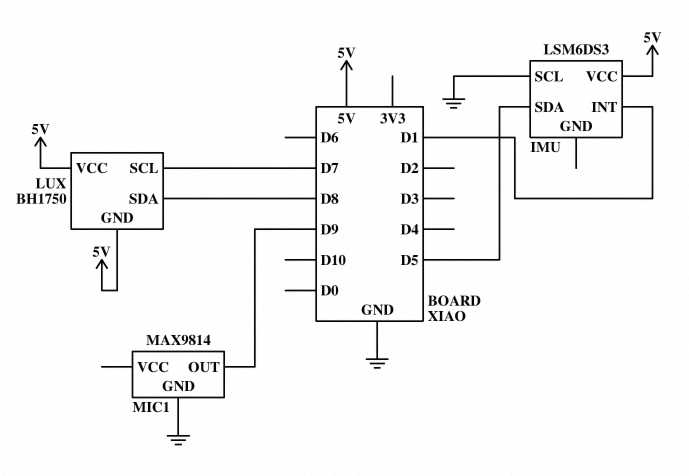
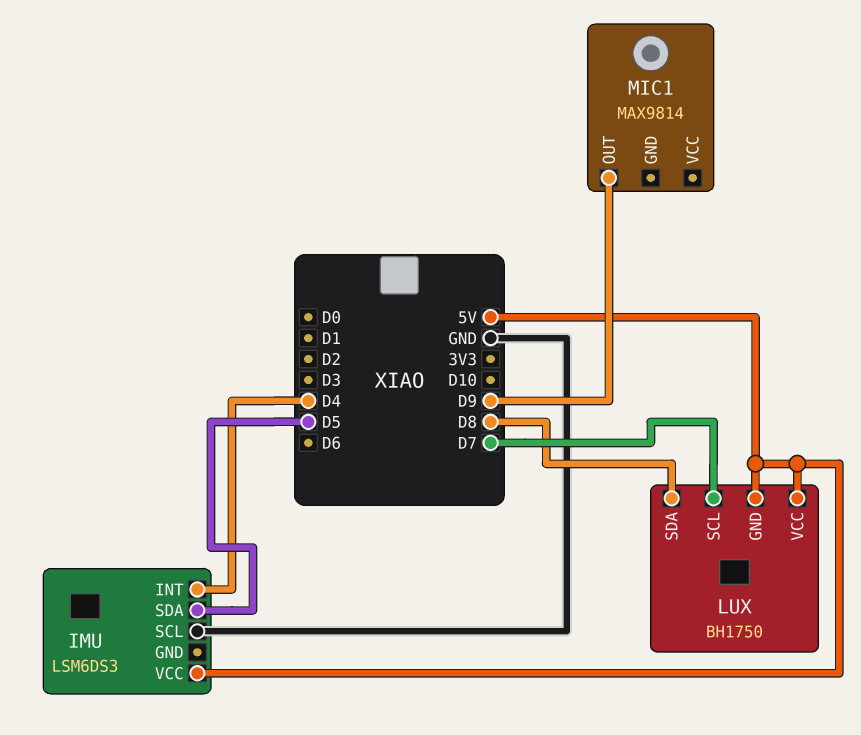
IMU pin INT: D1 -> D4
MIC1 pin GND: GND -> none

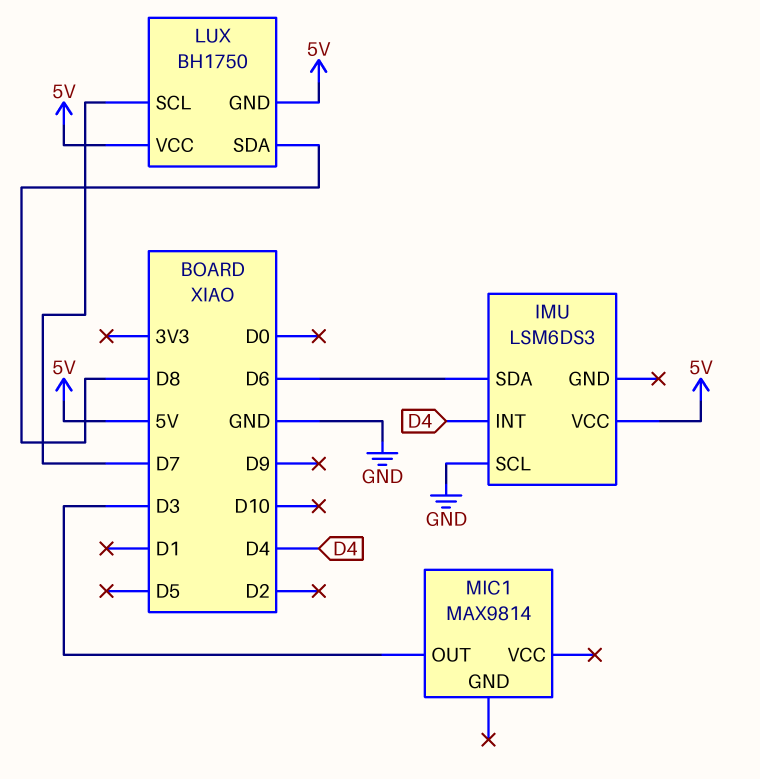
IMU pin SDA: D5 -> D6
MIC1 pin OUT: D9 -> D3

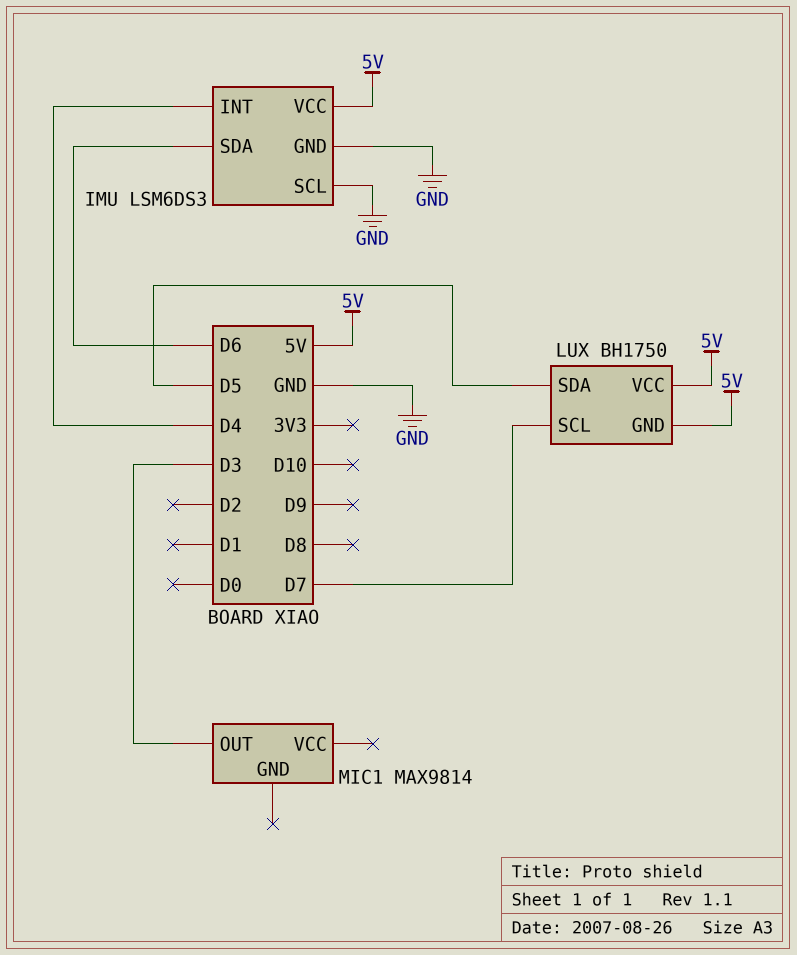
IMU pin GND: none -> GND
LUX pin SDA: D8 -> D5

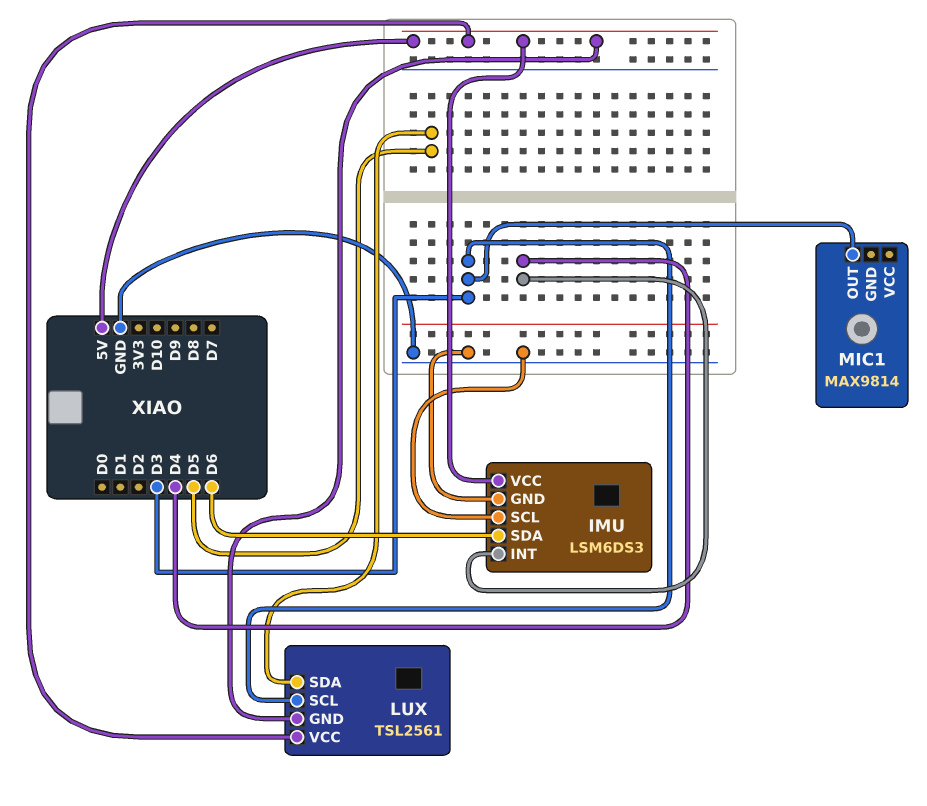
LUX: BH1750 -> TSL2561
LUX pin SCL: D7 -> D3

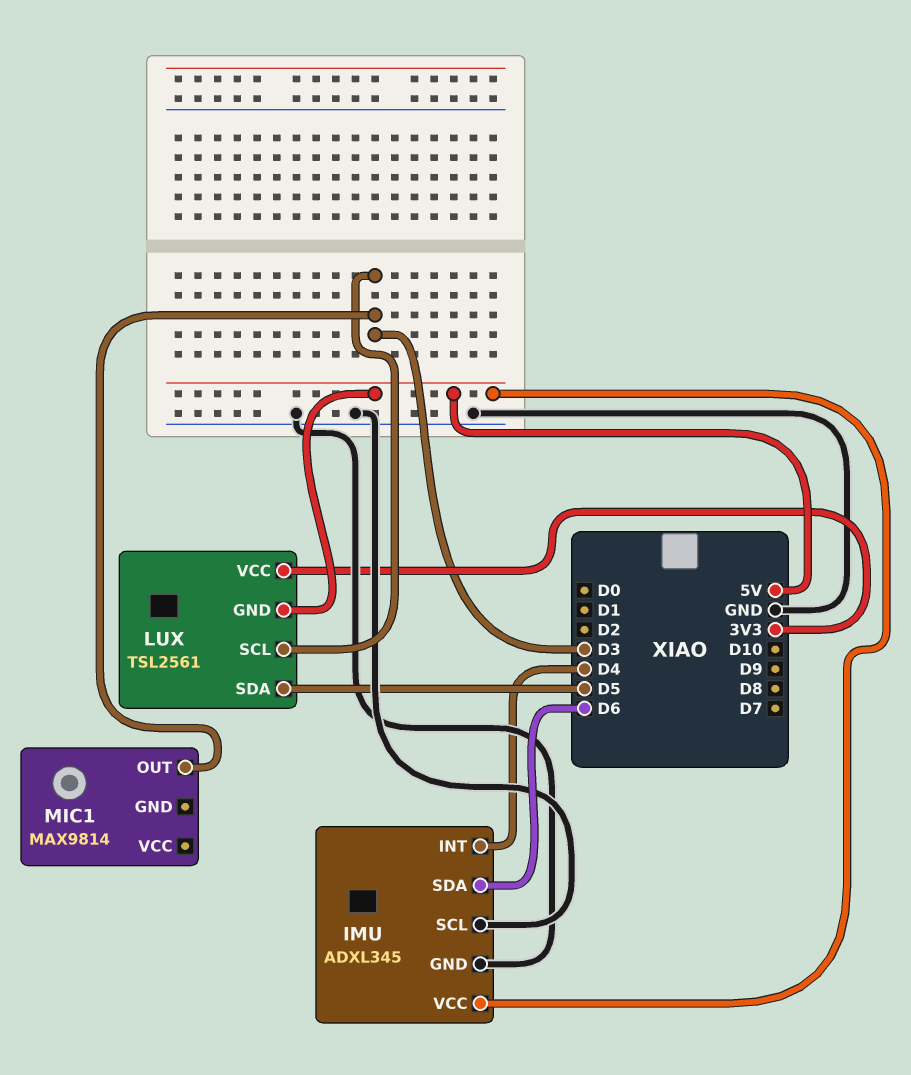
IMU: LSM6DS3 -> ADXL345
LUX pin VCC: 5V -> 3V3

